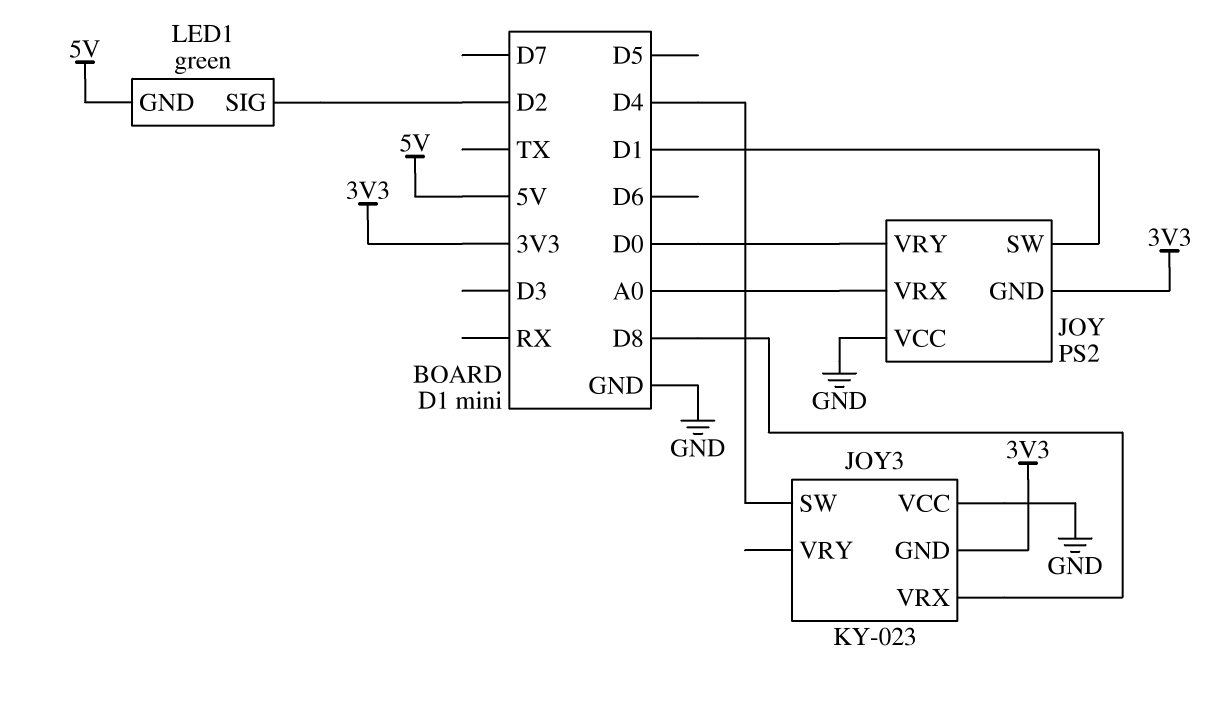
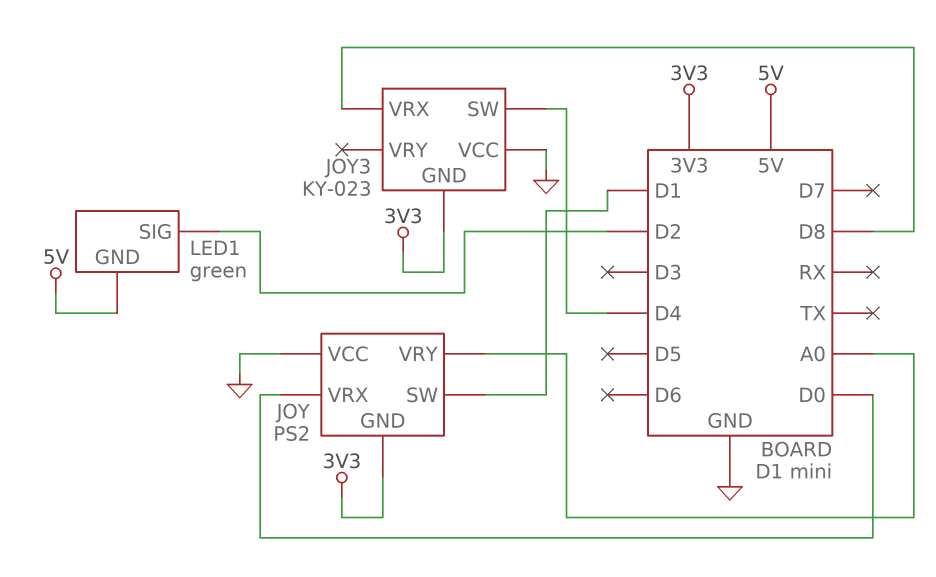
JOY pin VRX: A0 -> D0
JOY pin VRY: D0 -> A0

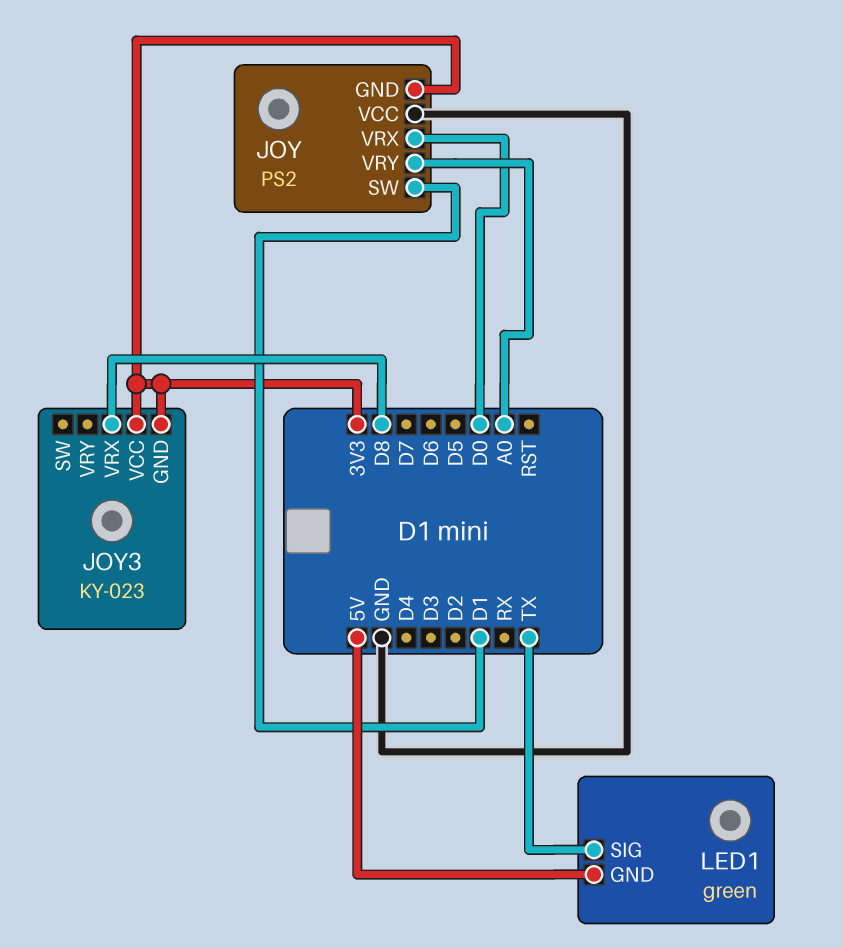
JOY3 pin SW: D4 -> none
JOY3 pin VCC: GND -> 3V3
LED1 pin SIG: D2 -> TX

